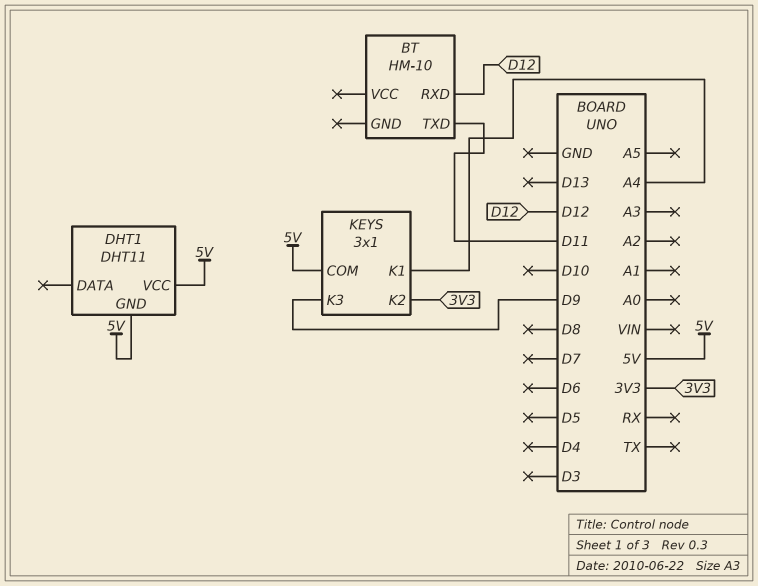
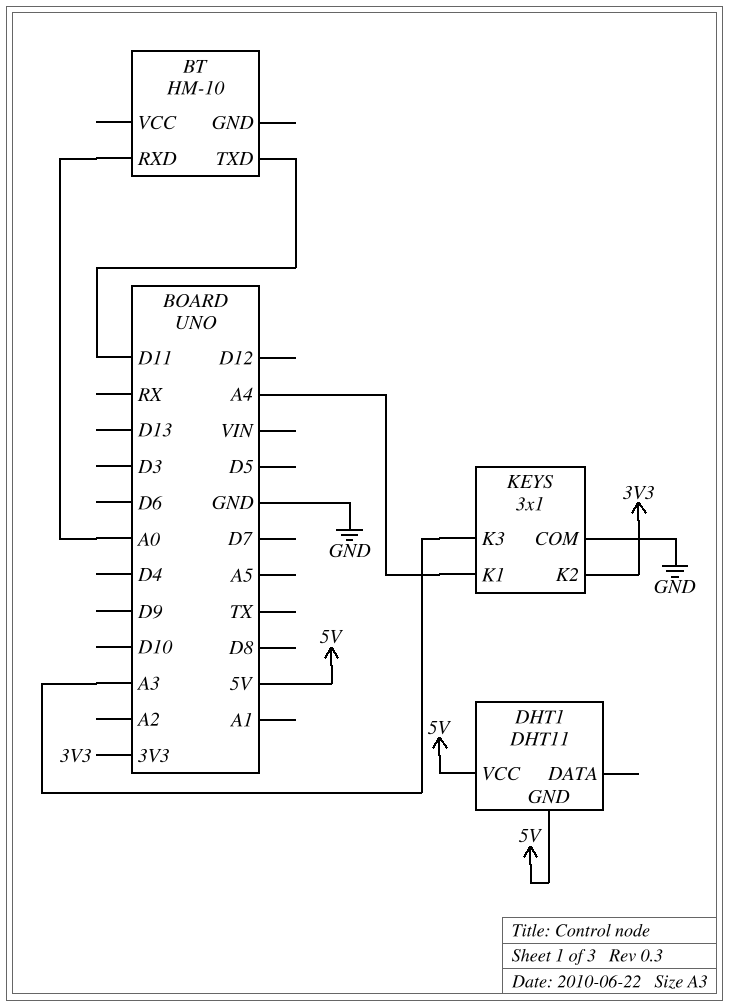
BT pin RXD: D12 -> A0
KEYS pin COM: 5V -> GND
KEYS pin K3: D9 -> A3

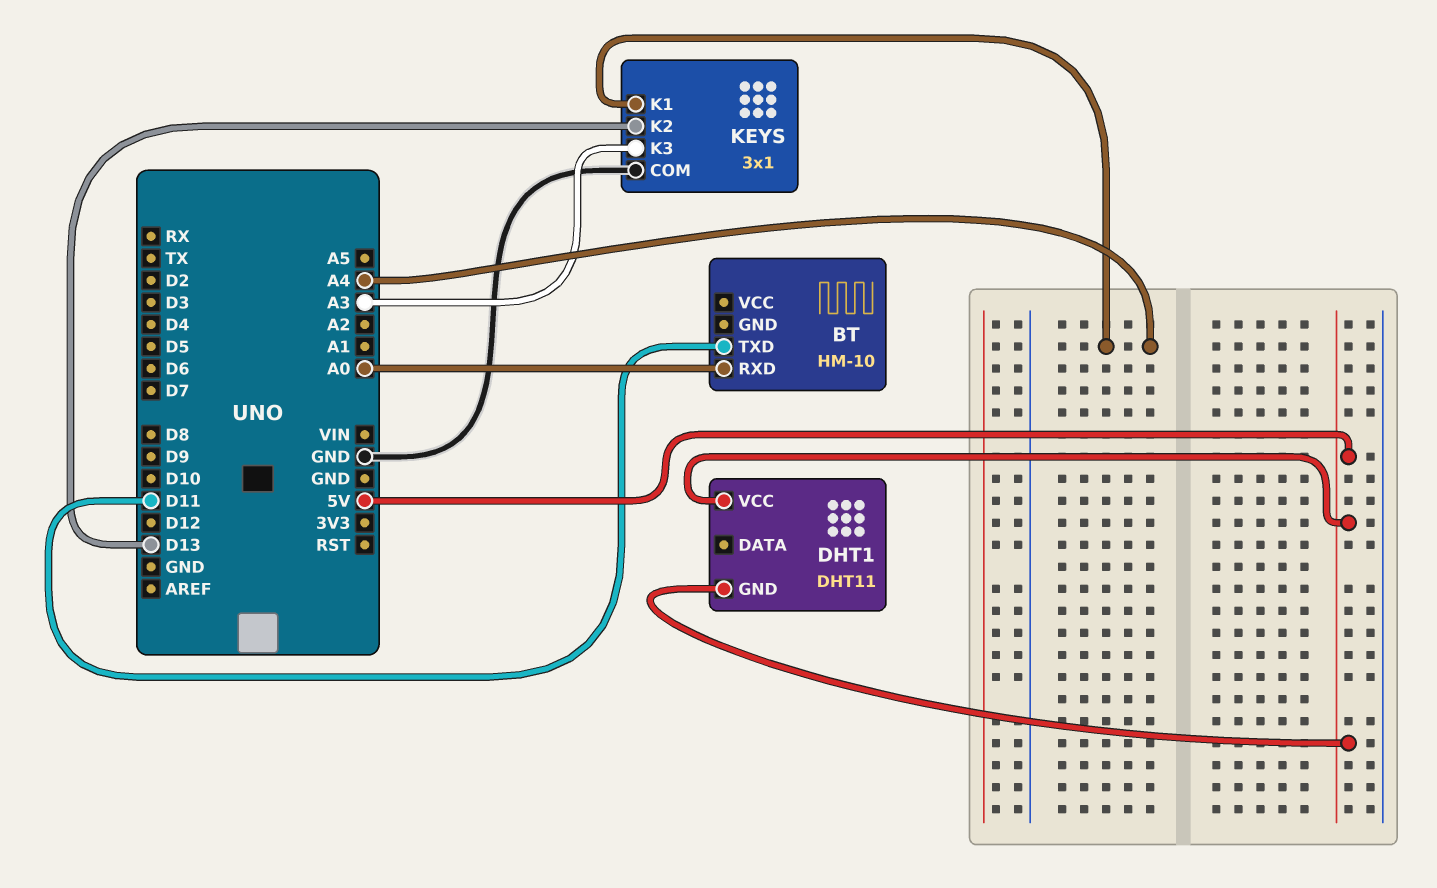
KEYS pin K2: 3V3 -> D13

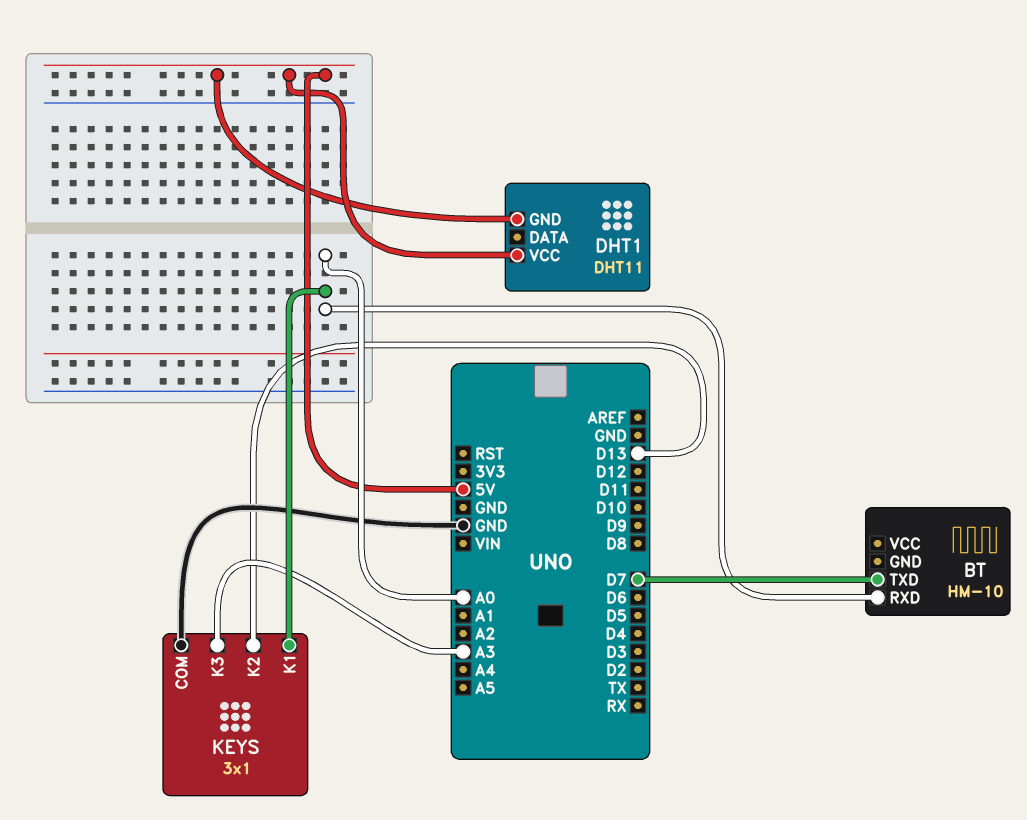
BT pin TXD: D11 -> D7
KEYS pin K1: A4 -> A0

